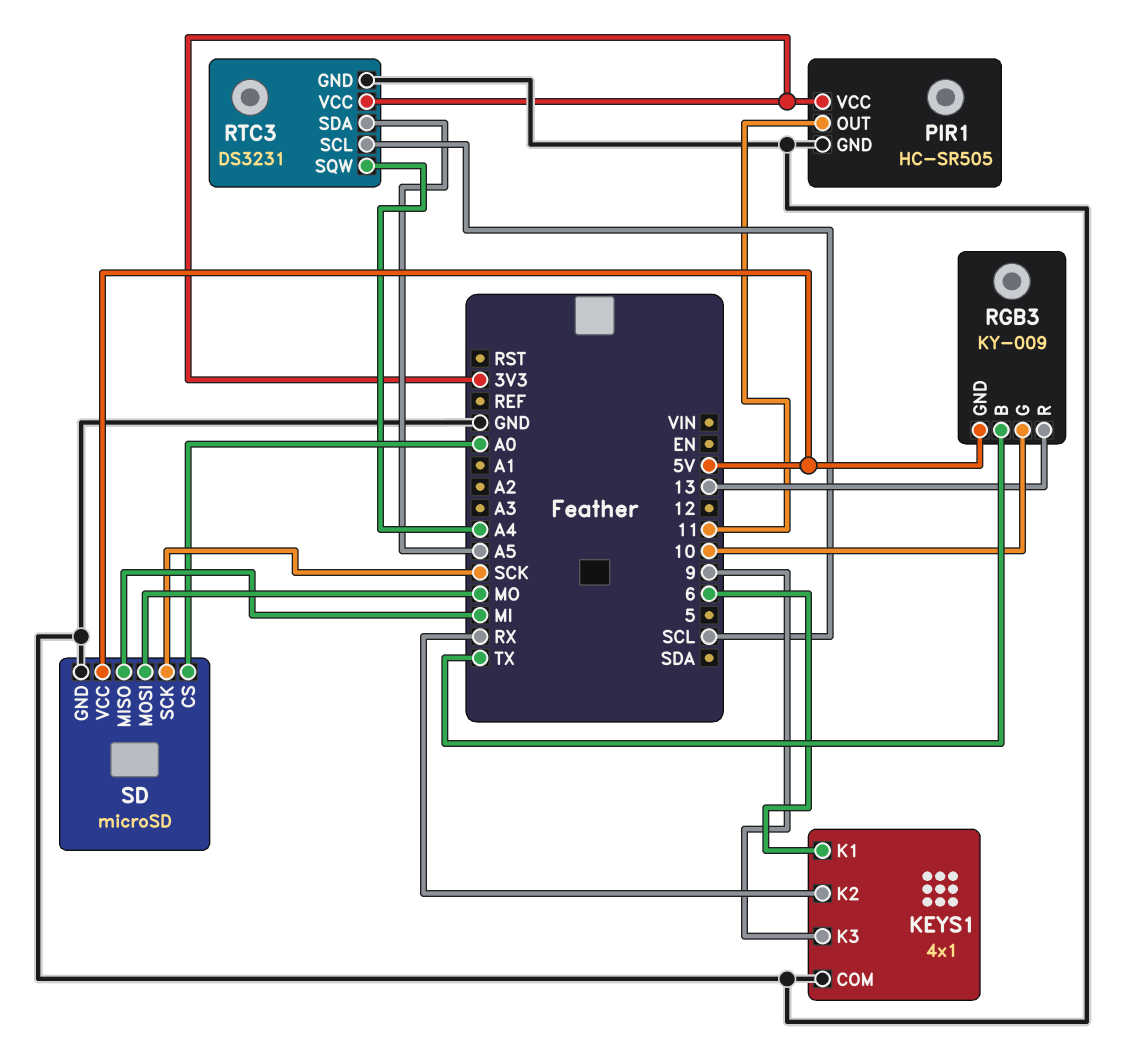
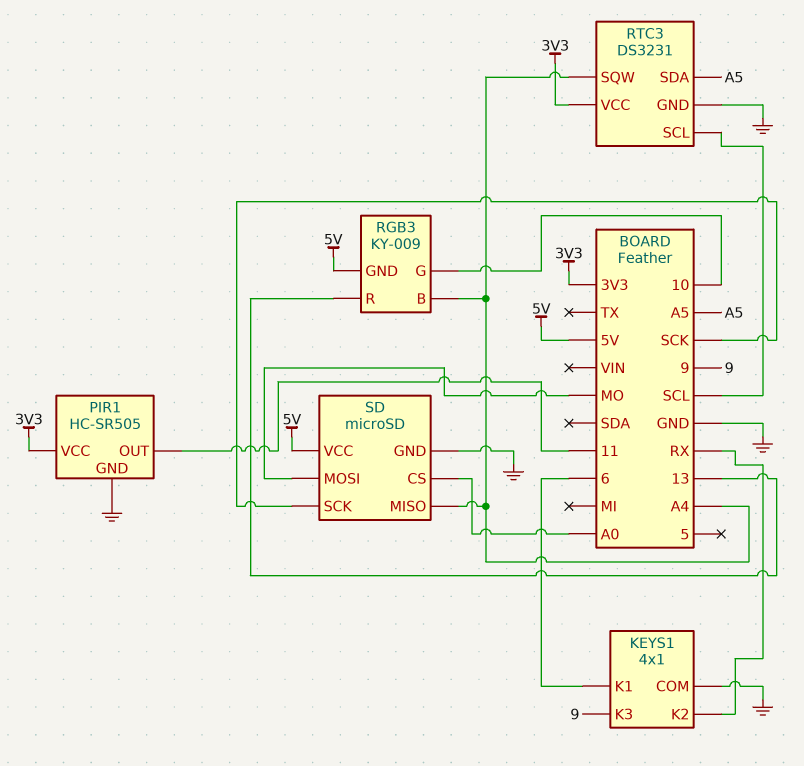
RGB3 pin B: TX -> A4
SD pin MISO: MI -> A4

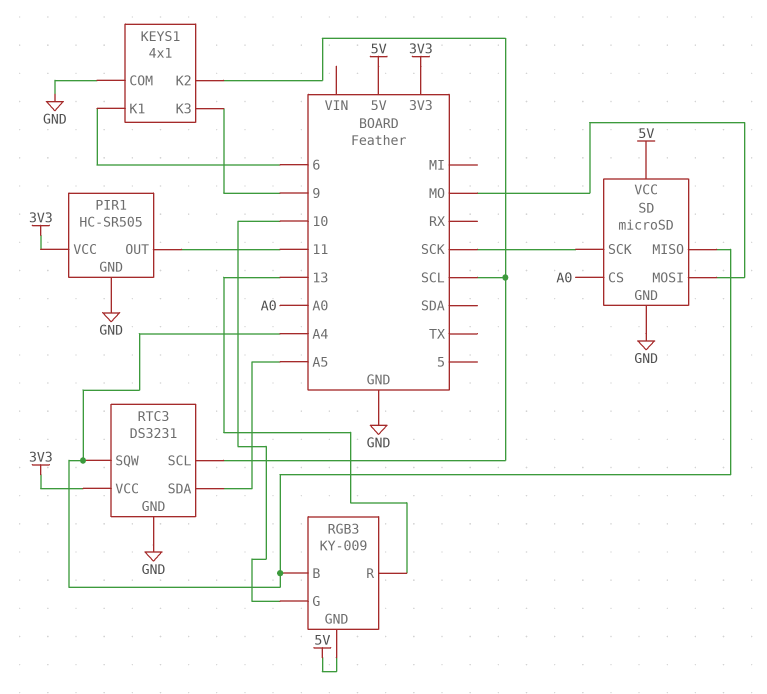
KEYS1 pin K2: RX -> SCL

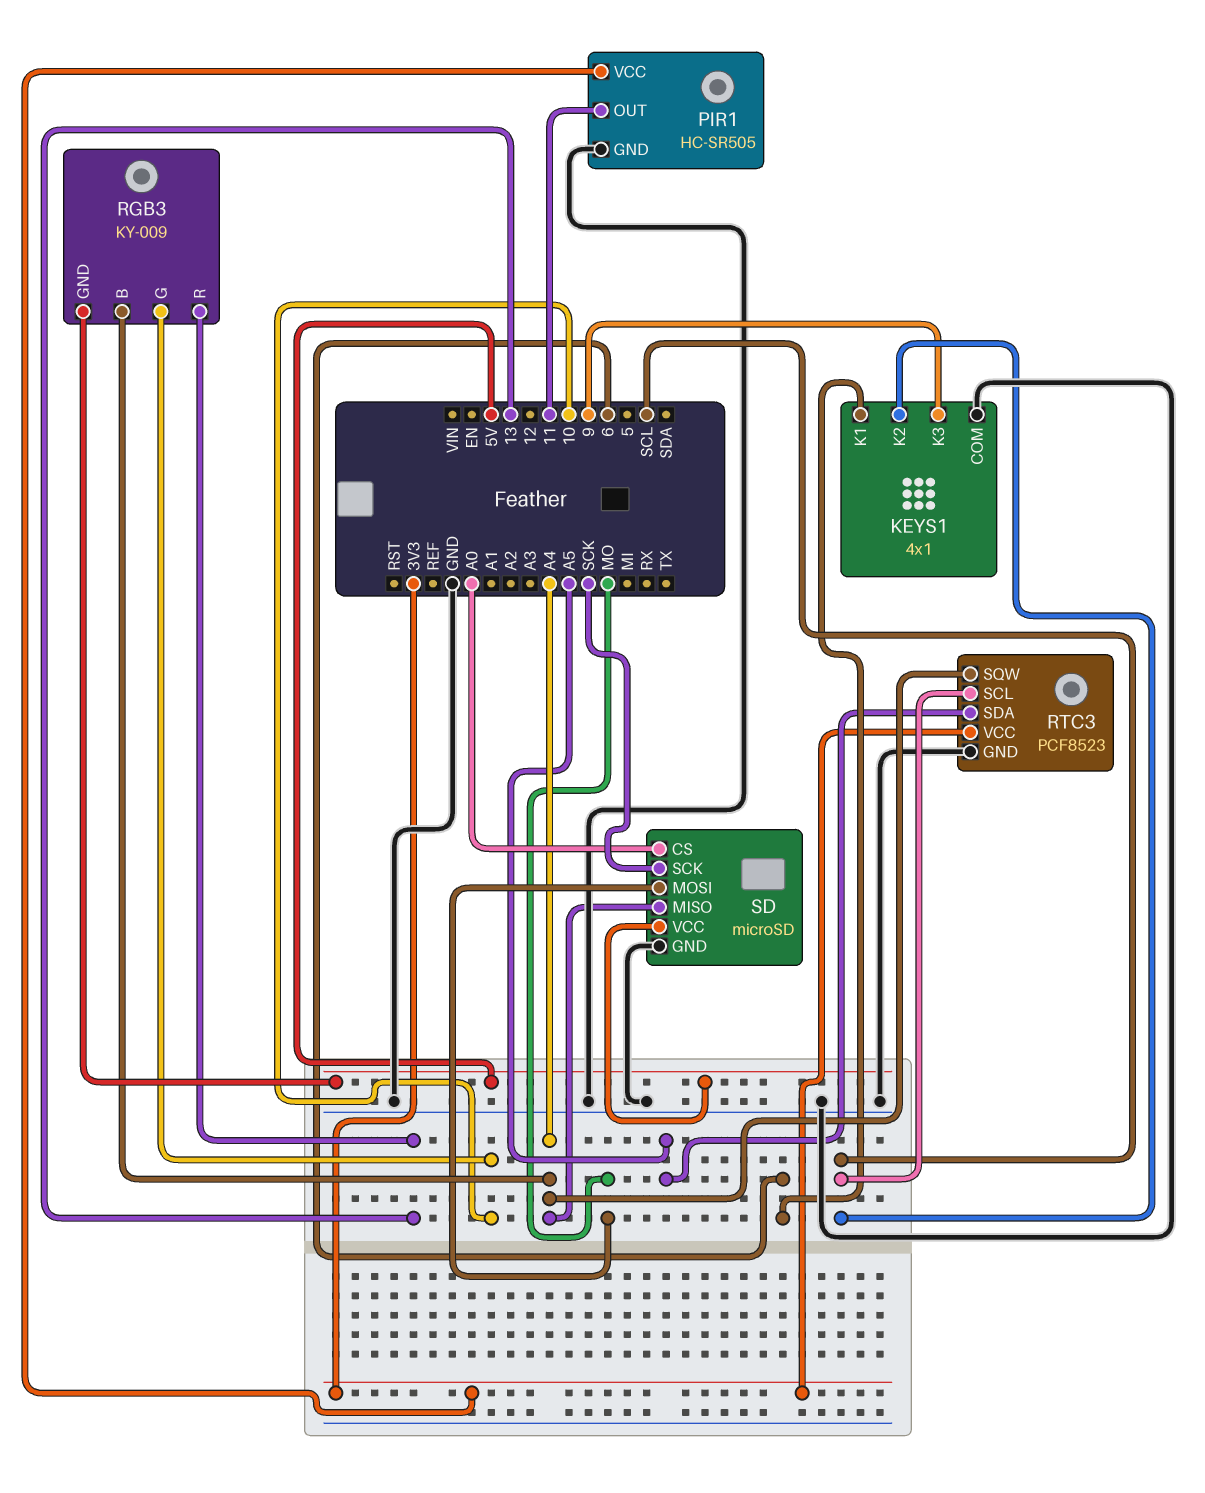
RTC3: DS3231 -> PCF8523

